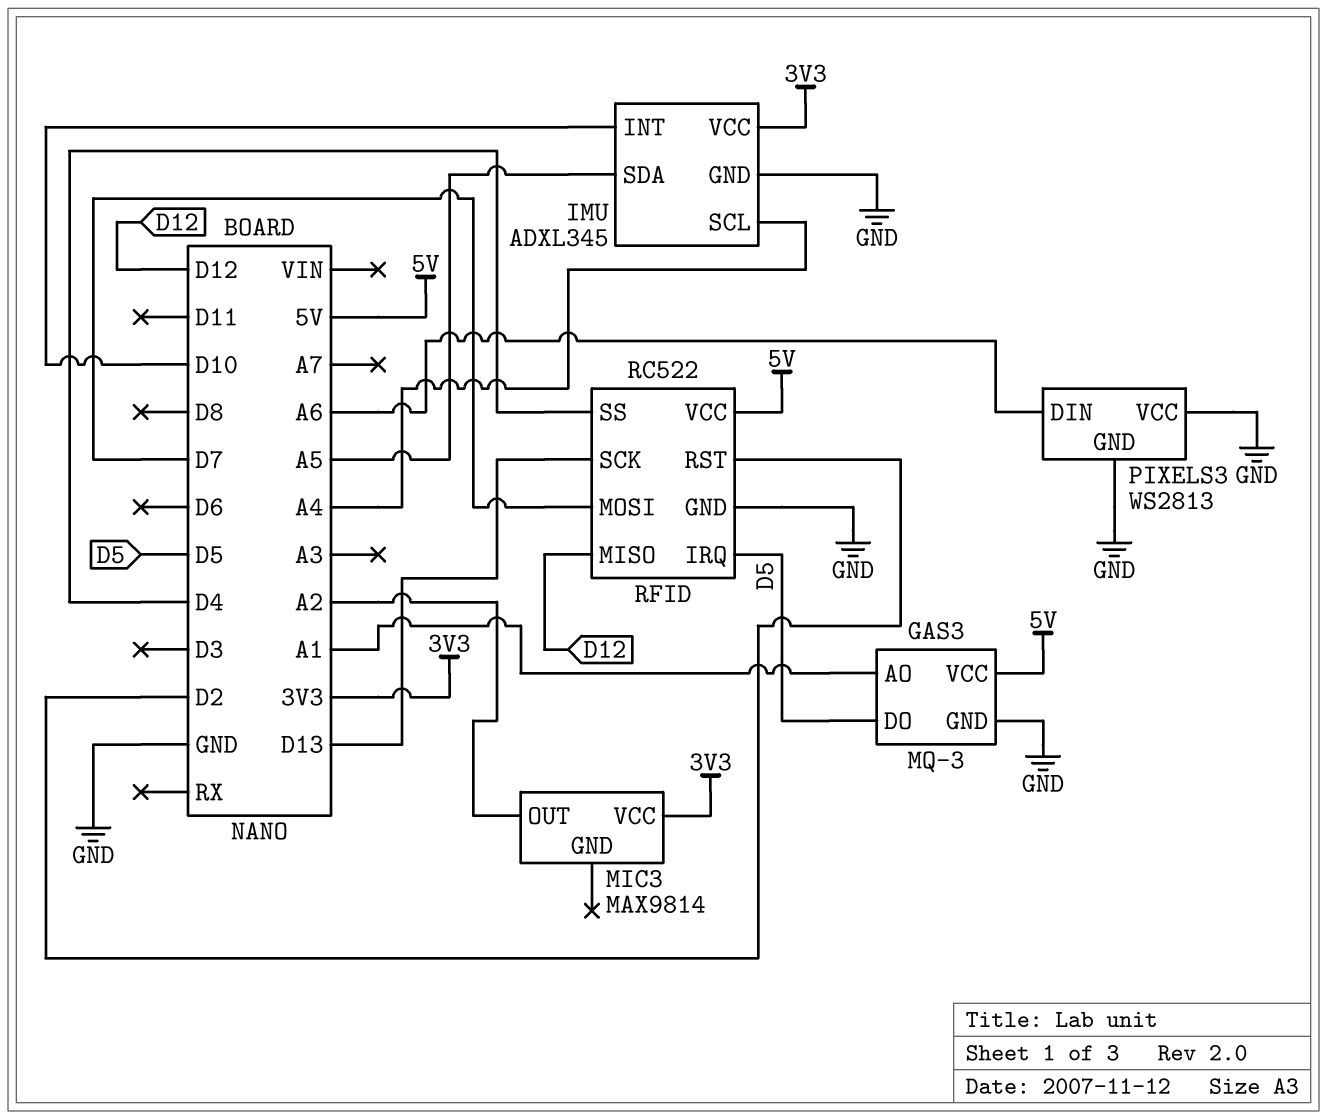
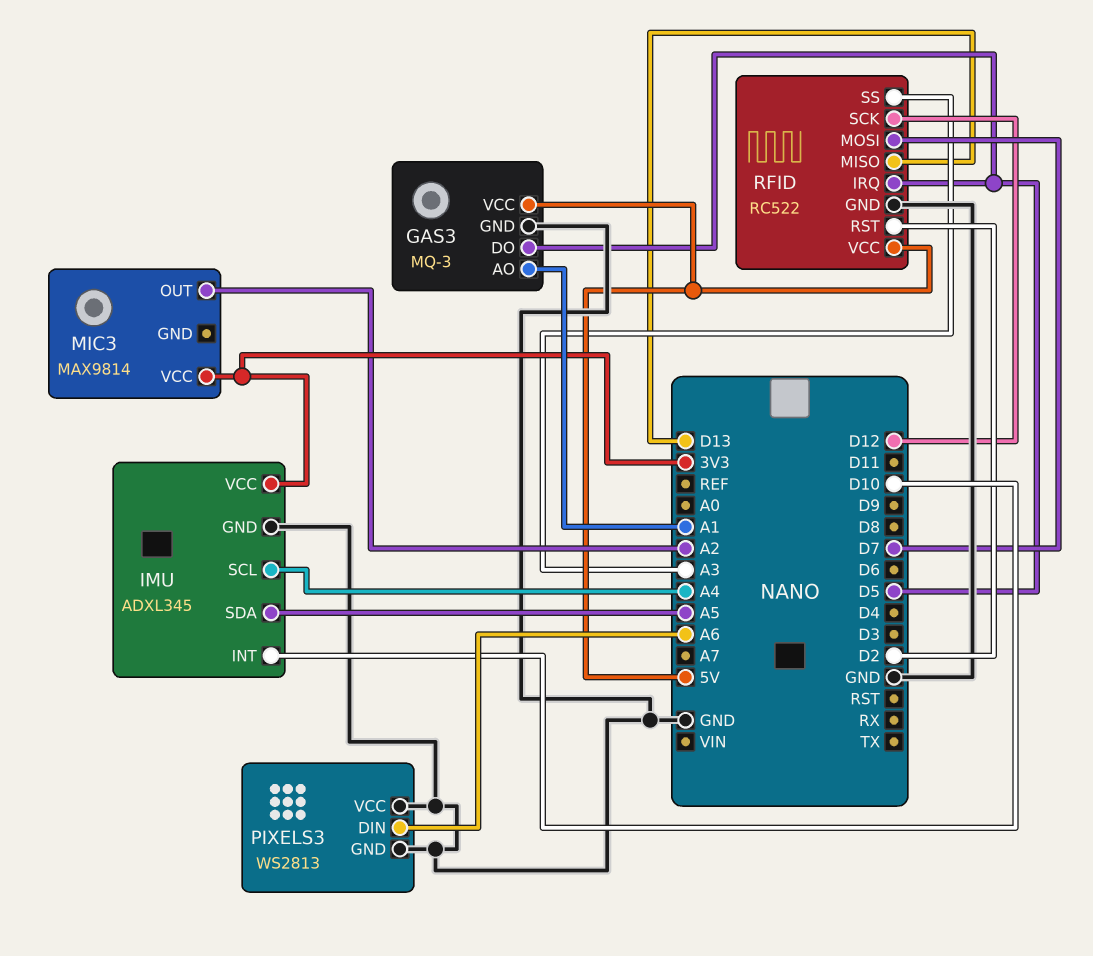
RFID pin MISO: D12 -> D13
RFID pin SCK: D13 -> D12
RFID pin SS: D4 -> A3

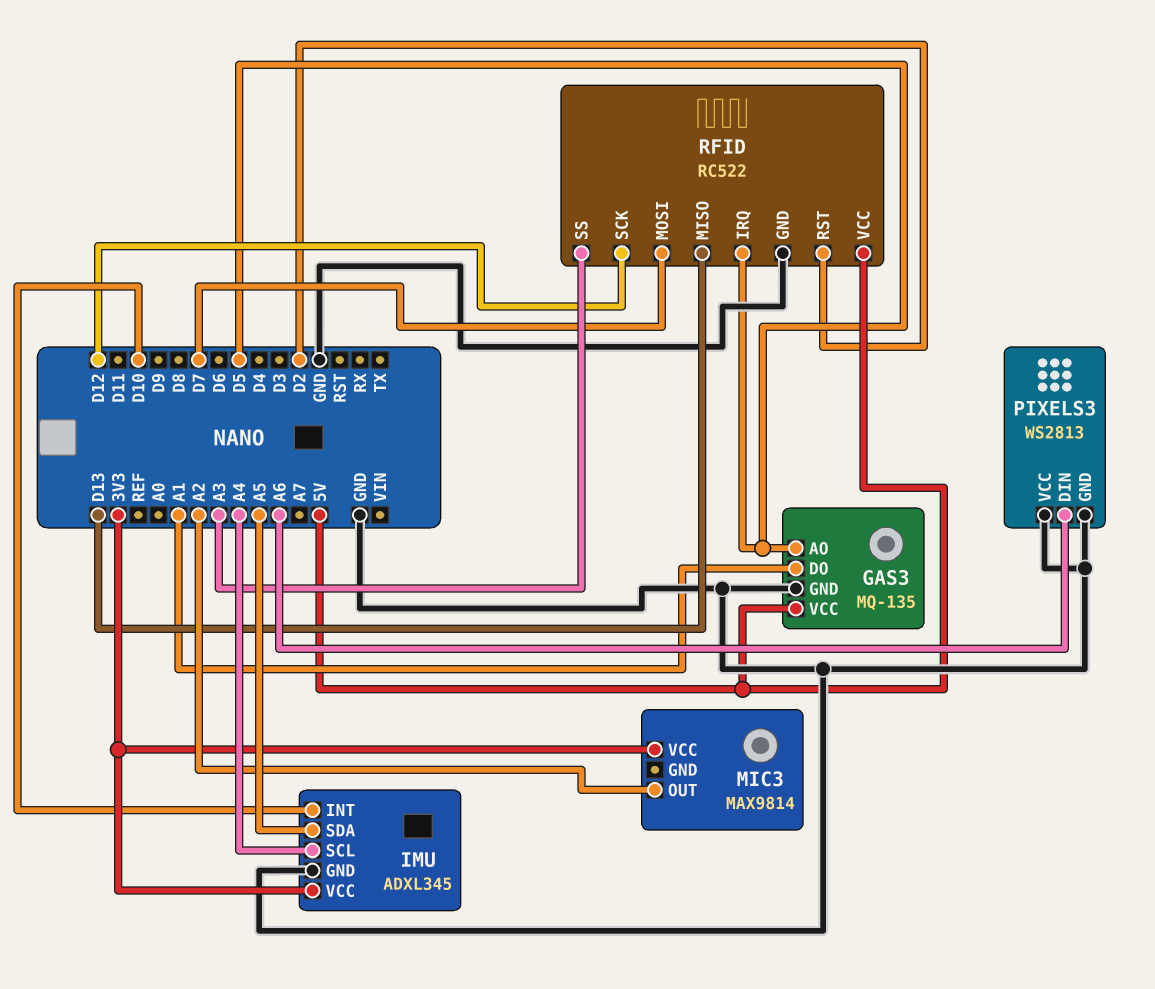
GAS3: MQ-3 -> MQ-135
GAS3 pin AO: A1 -> D5
GAS3 pin DO: D5 -> A1

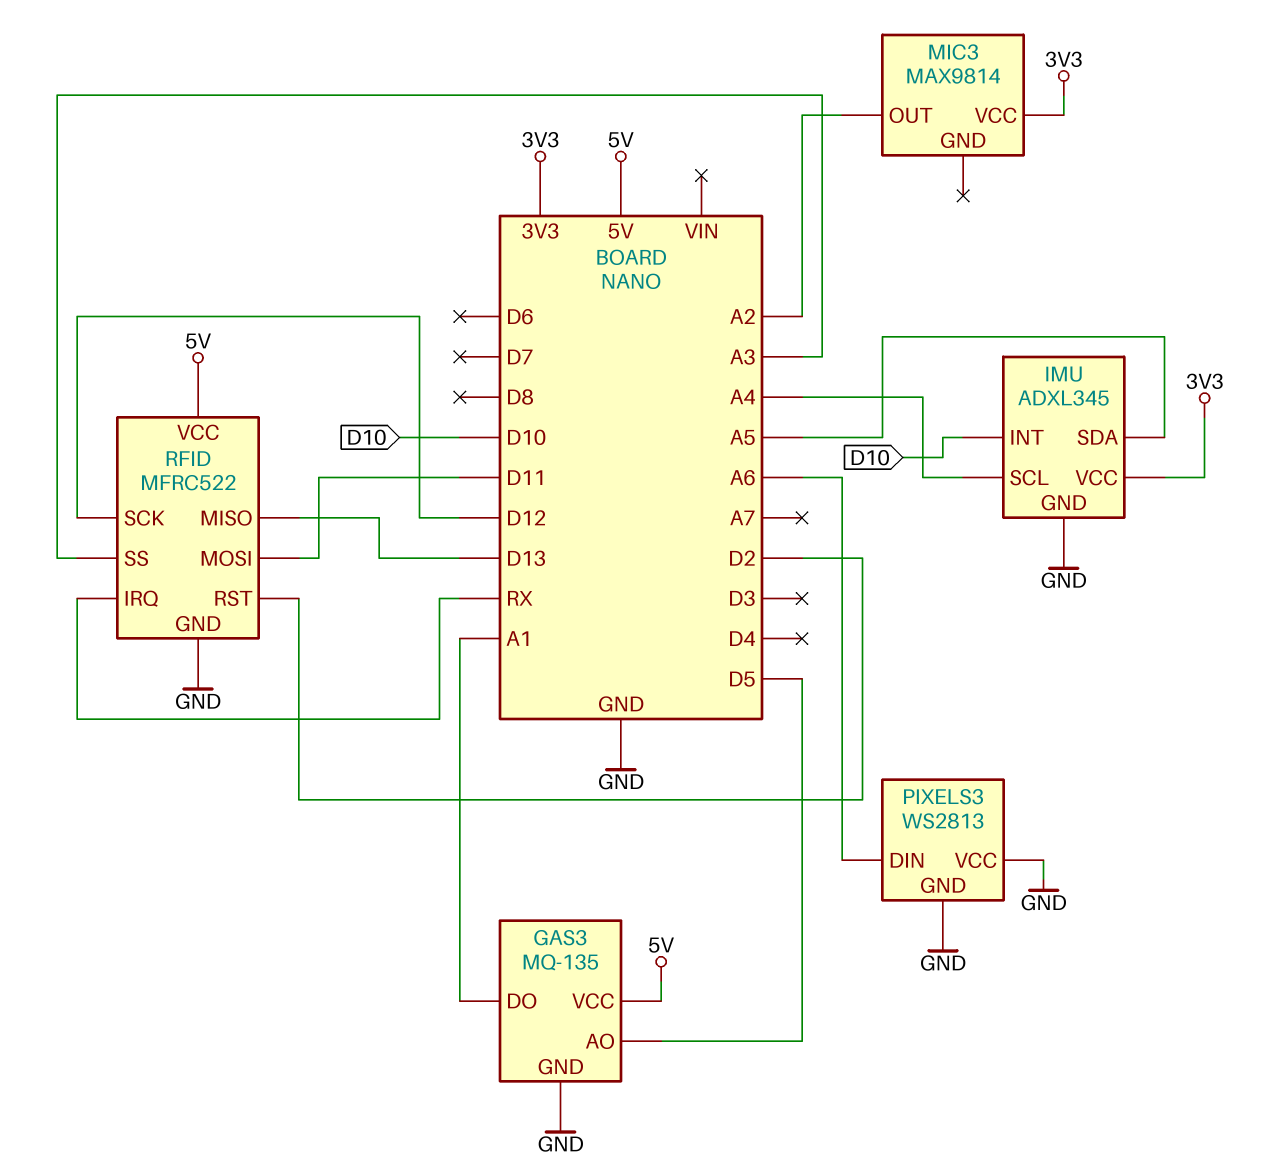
RFID: RC522 -> MFRC522
RFID pin IRQ: D5 -> RX
RFID pin MOSI: D7 -> D11

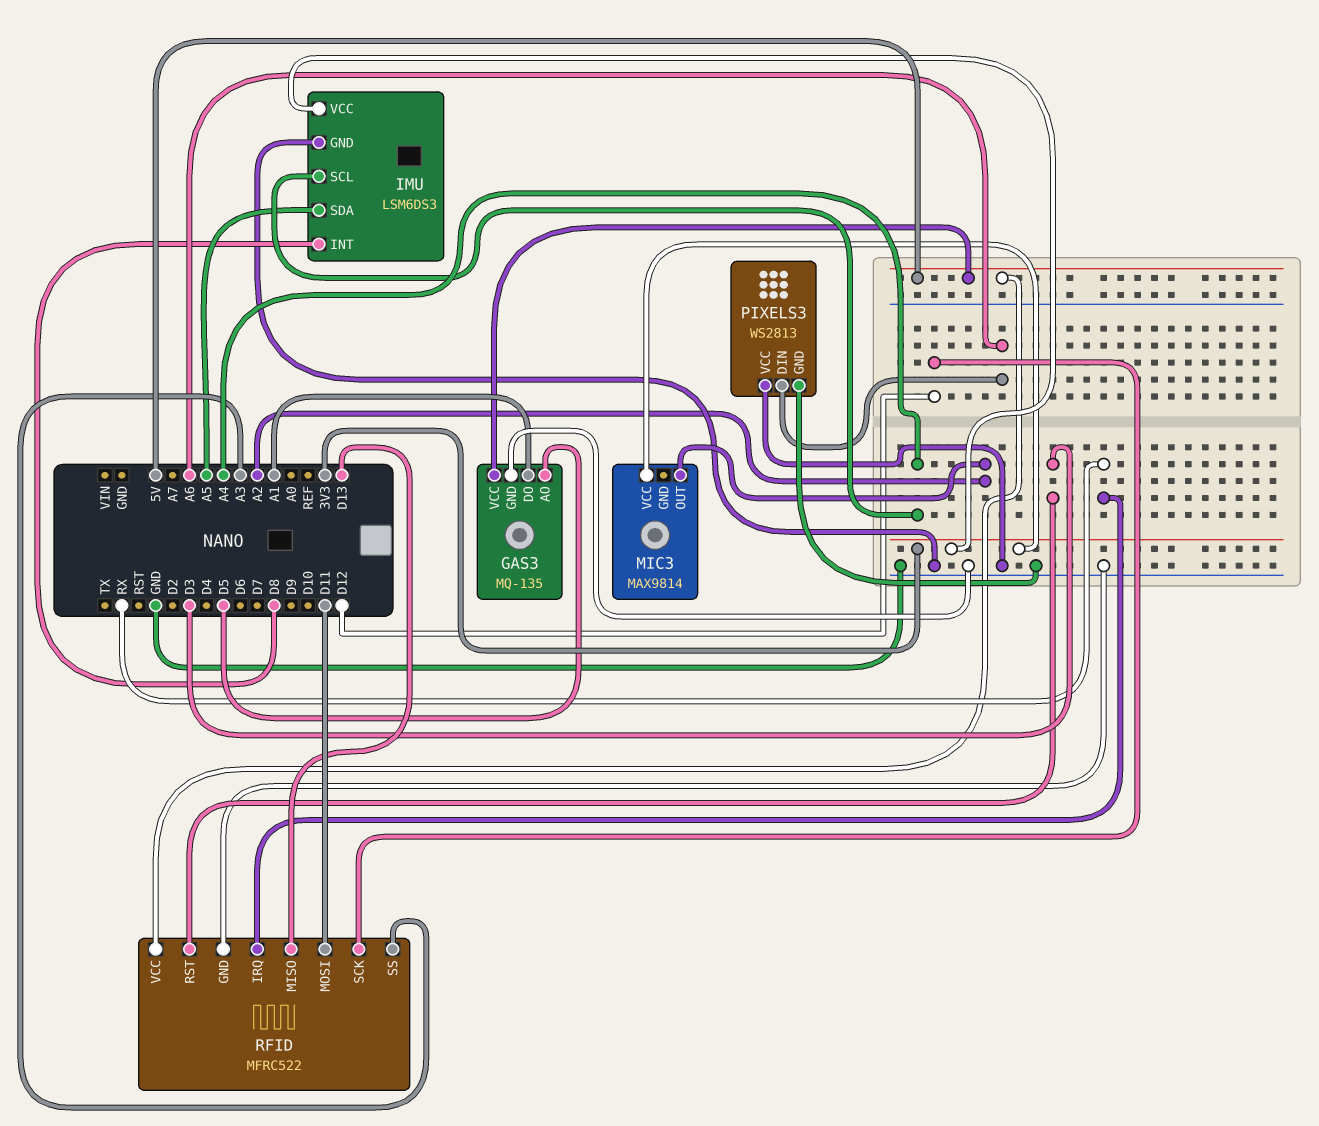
IMU: ADXL345 -> LSM6DS3
IMU pin INT: D10 -> D8
RFID pin RST: D2 -> D3

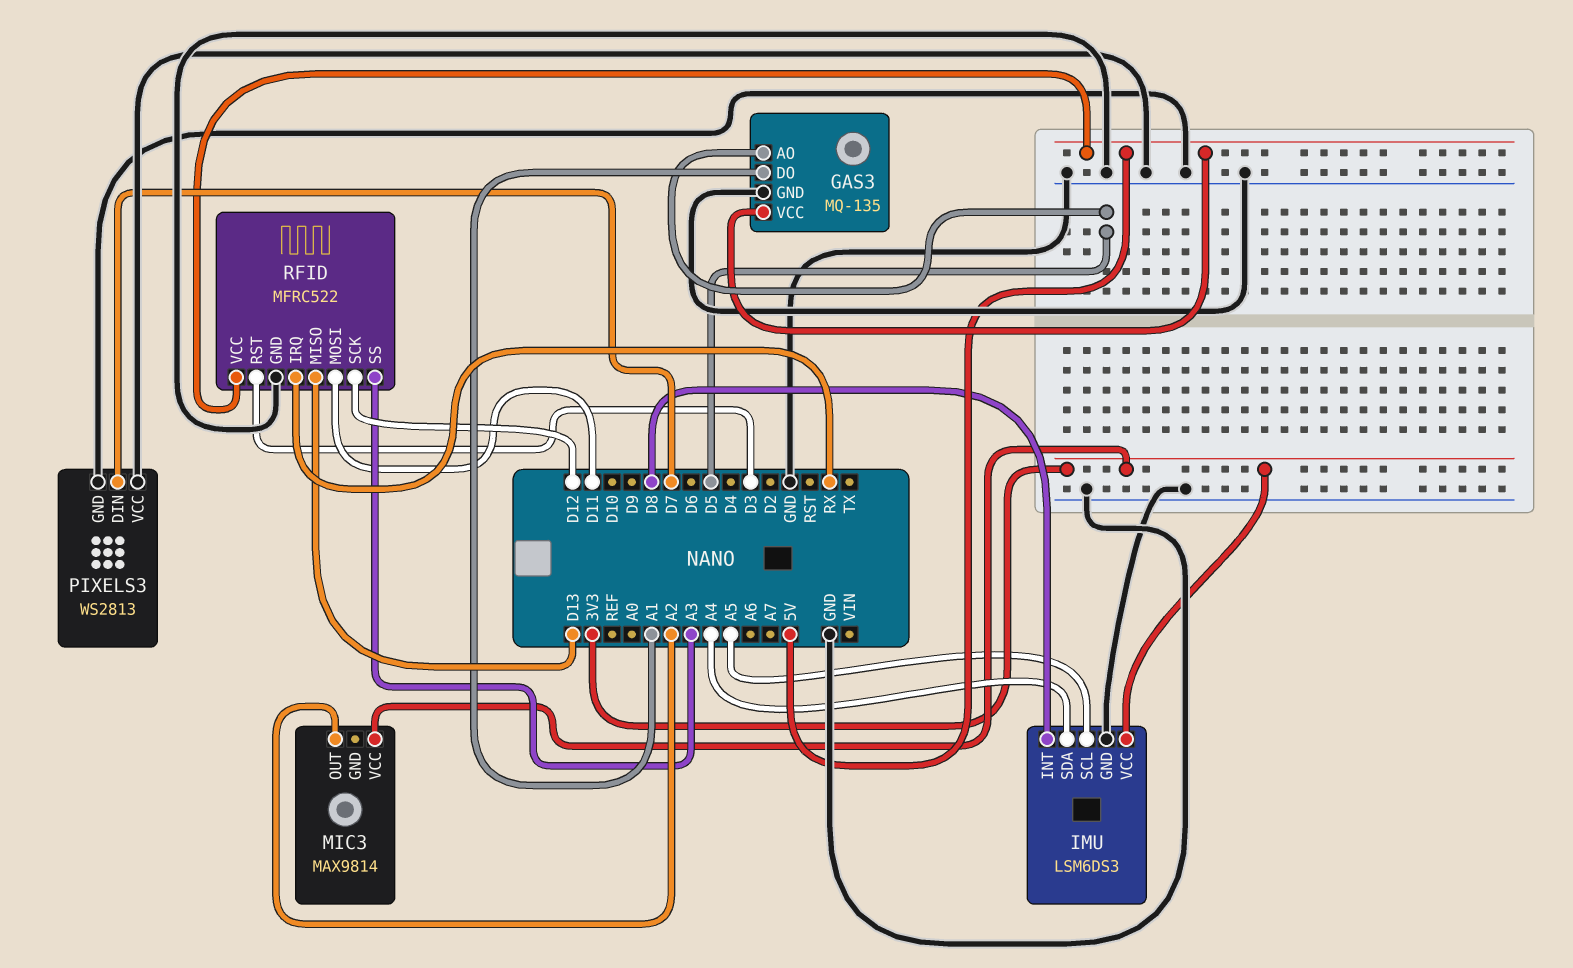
IMU pin SCL: A4 -> A5
IMU pin SDA: A5 -> A4
PIXELS3 pin DIN: A6 -> D7

